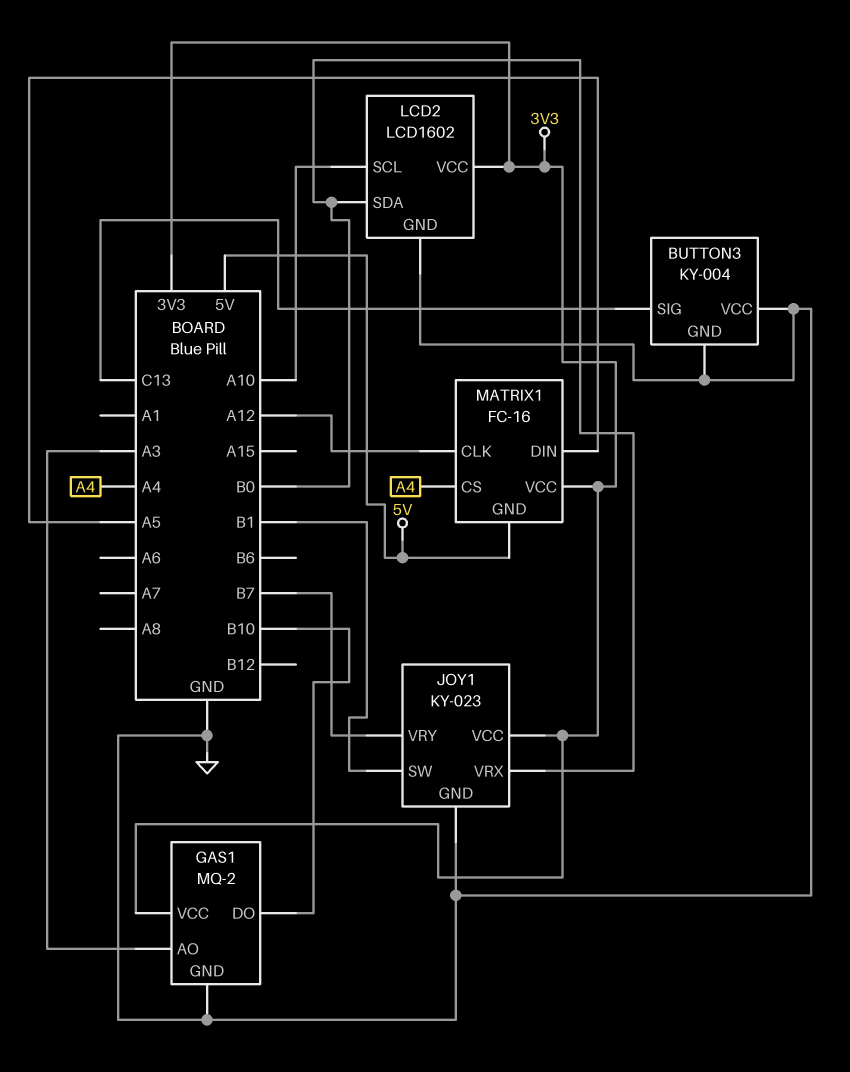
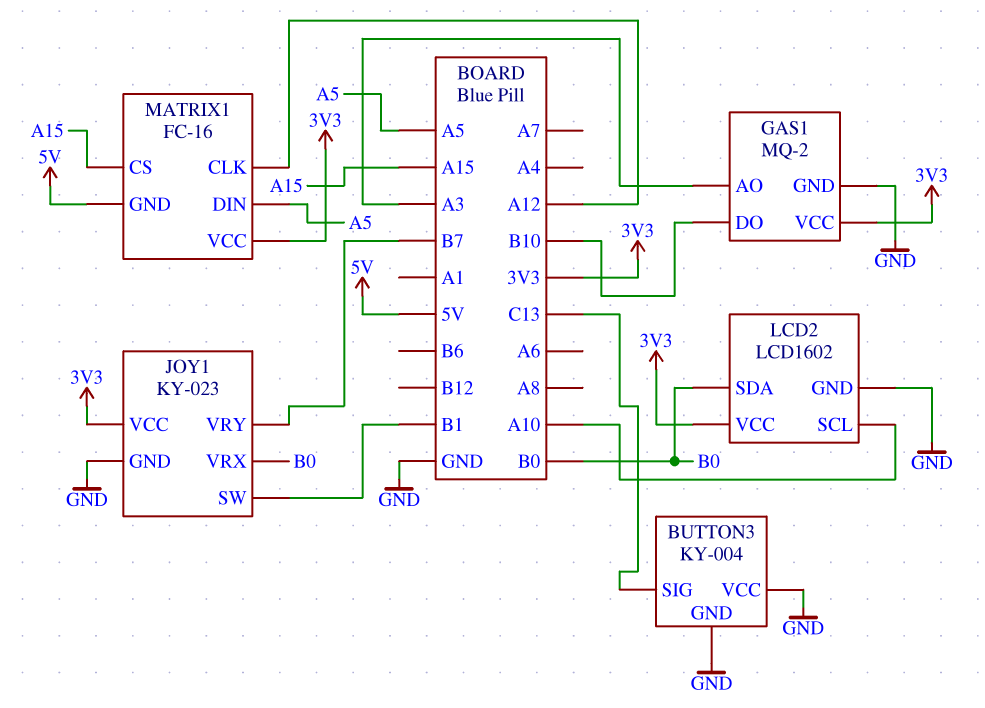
MATRIX1 pin CS: A4 -> A15

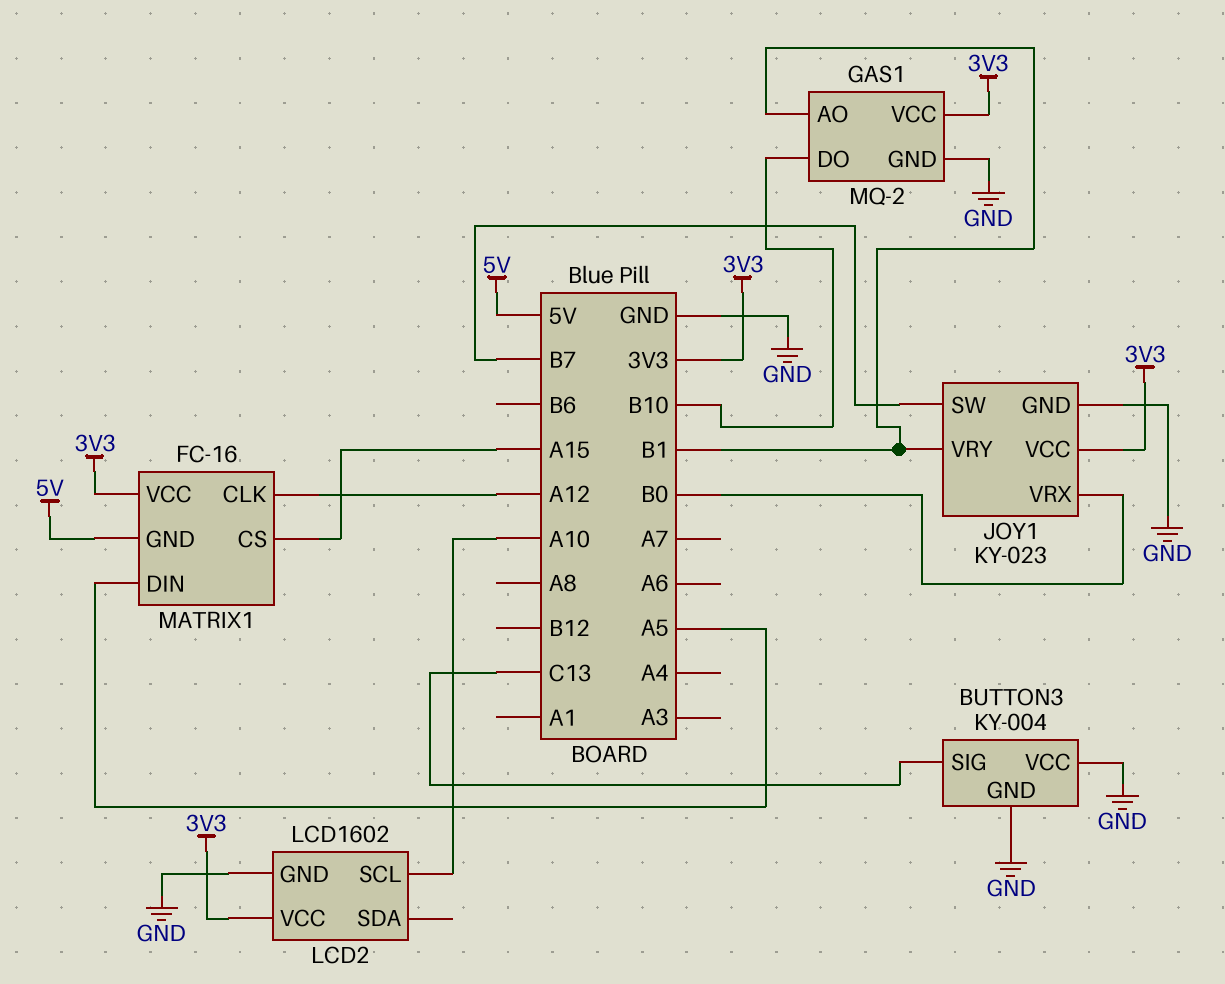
GAS1 pin AO: A3 -> B1
JOY1 pin SW: B1 -> B7
JOY1 pin VRY: B7 -> B1
LCD2 pin SDA: B0 -> none

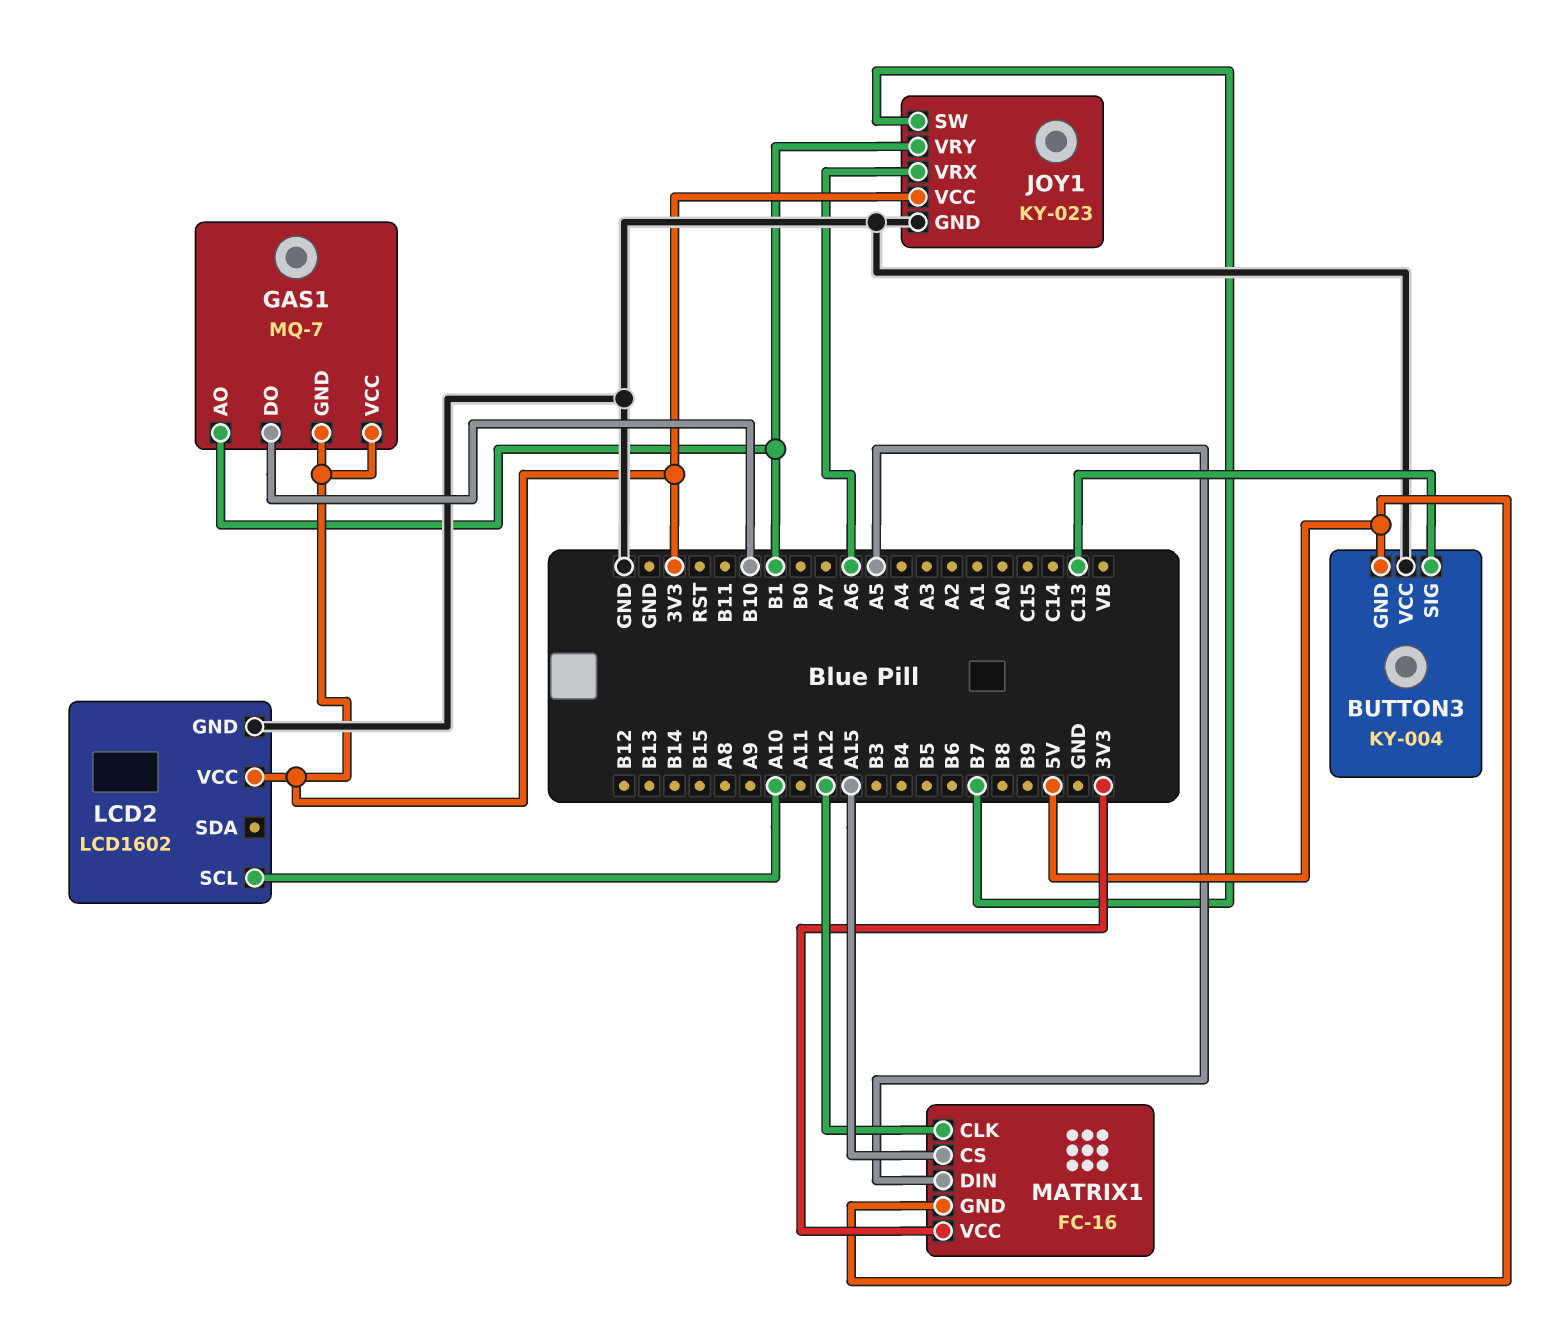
BUTTON3 pin GND: GND -> 5V
GAS1: MQ-2 -> MQ-7
GAS1 pin GND: GND -> 3V3
JOY1 pin VRX: B0 -> A6

